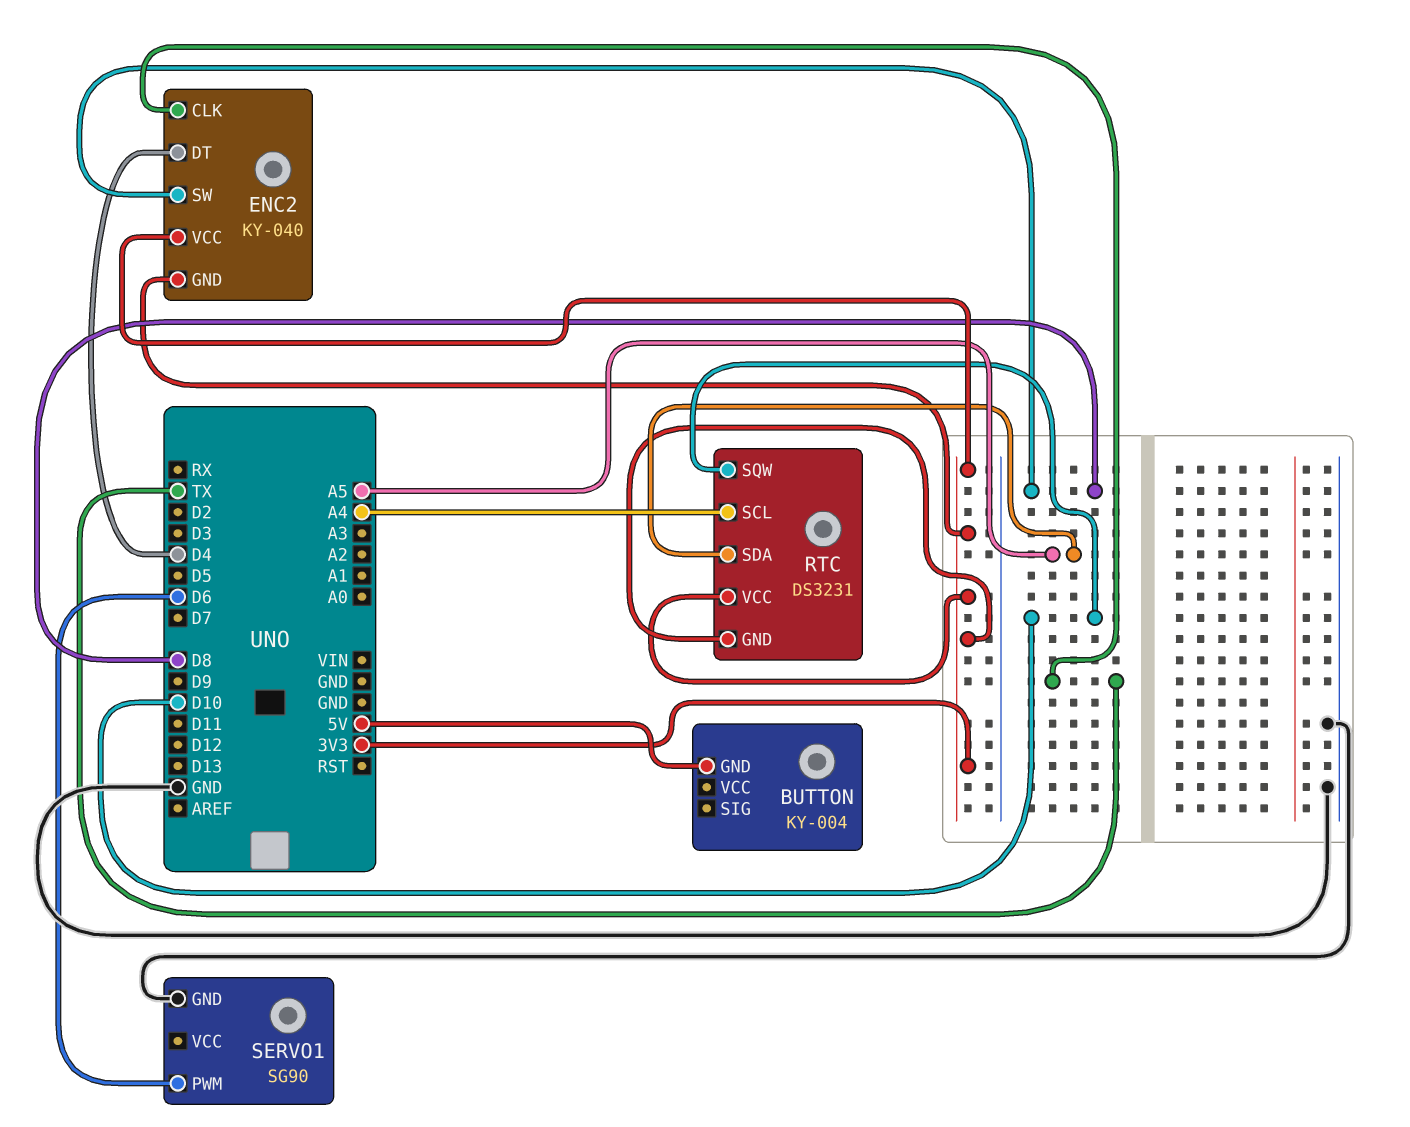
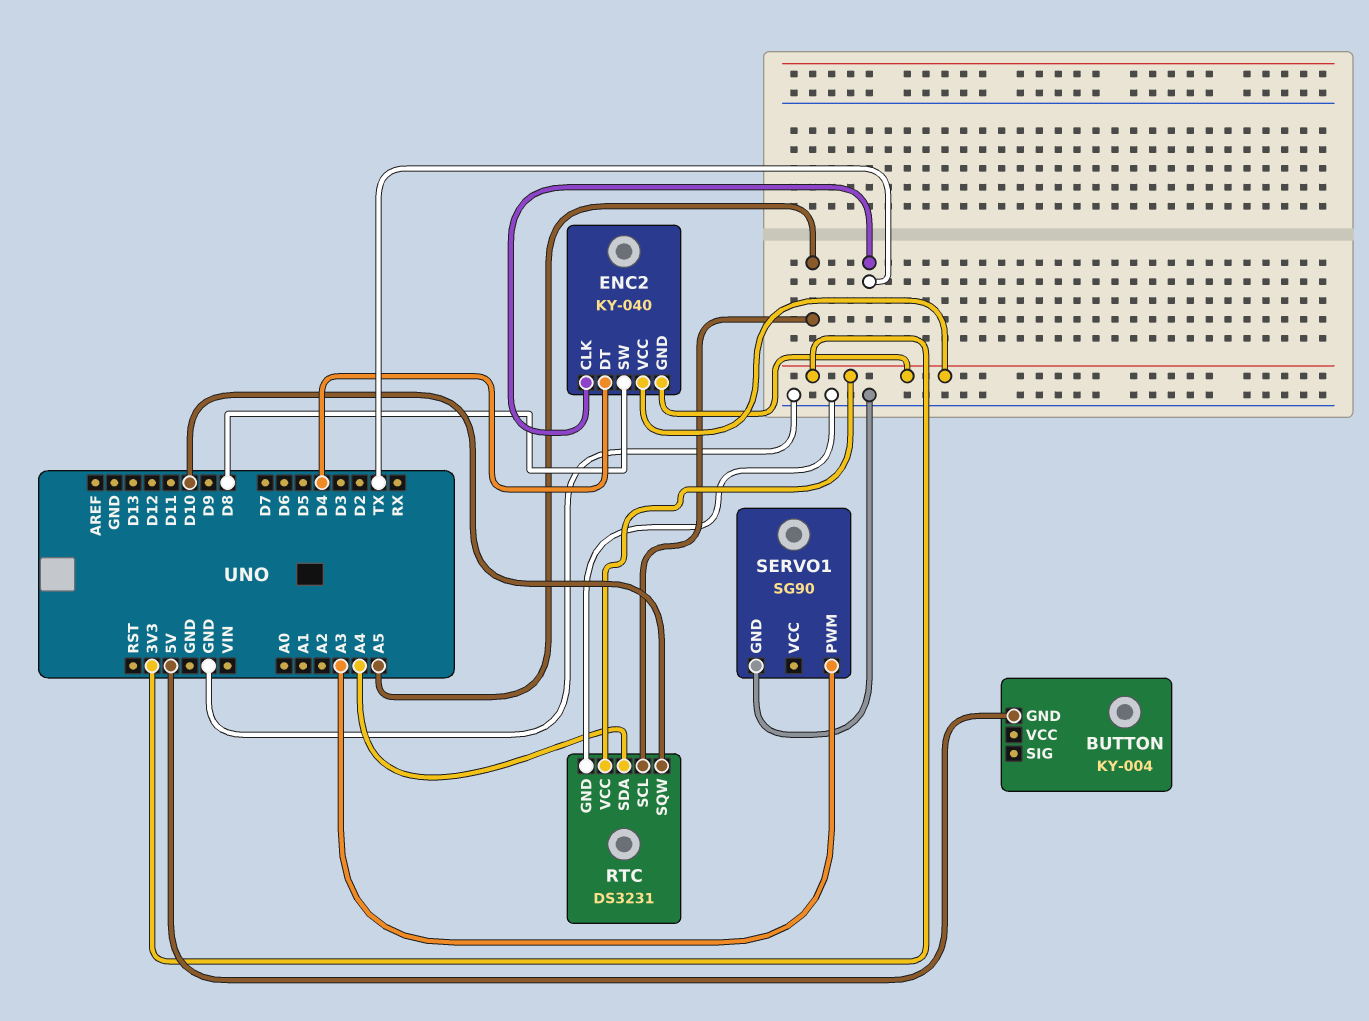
RTC pin GND: 3V3 -> GND
RTC pin SCL: A4 -> A5
RTC pin SDA: A5 -> A4
SERVO1 pin PWM: D6 -> A3

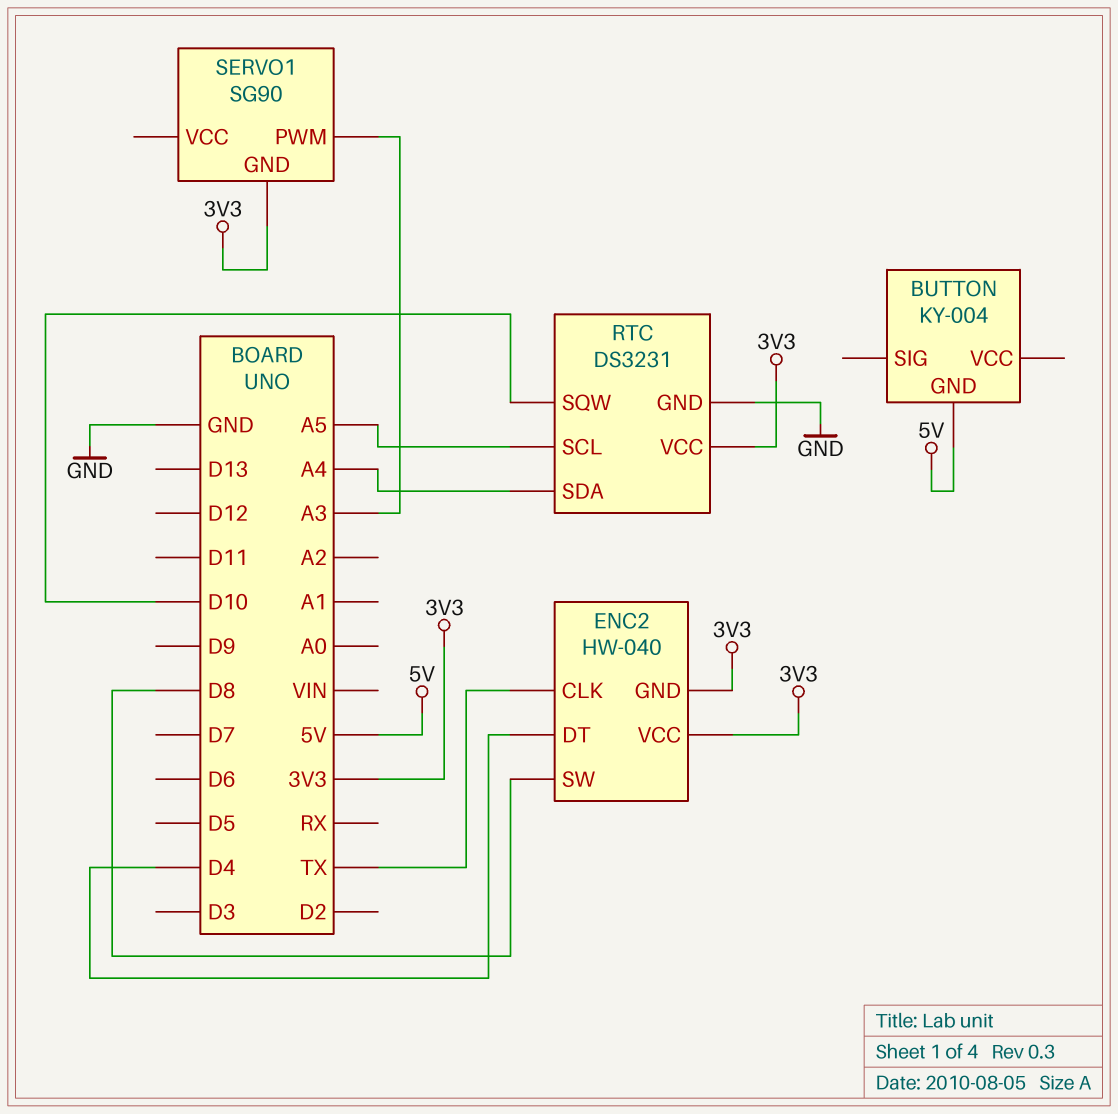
ENC2: KY-040 -> HW-040
SERVO1 pin GND: GND -> 3V3

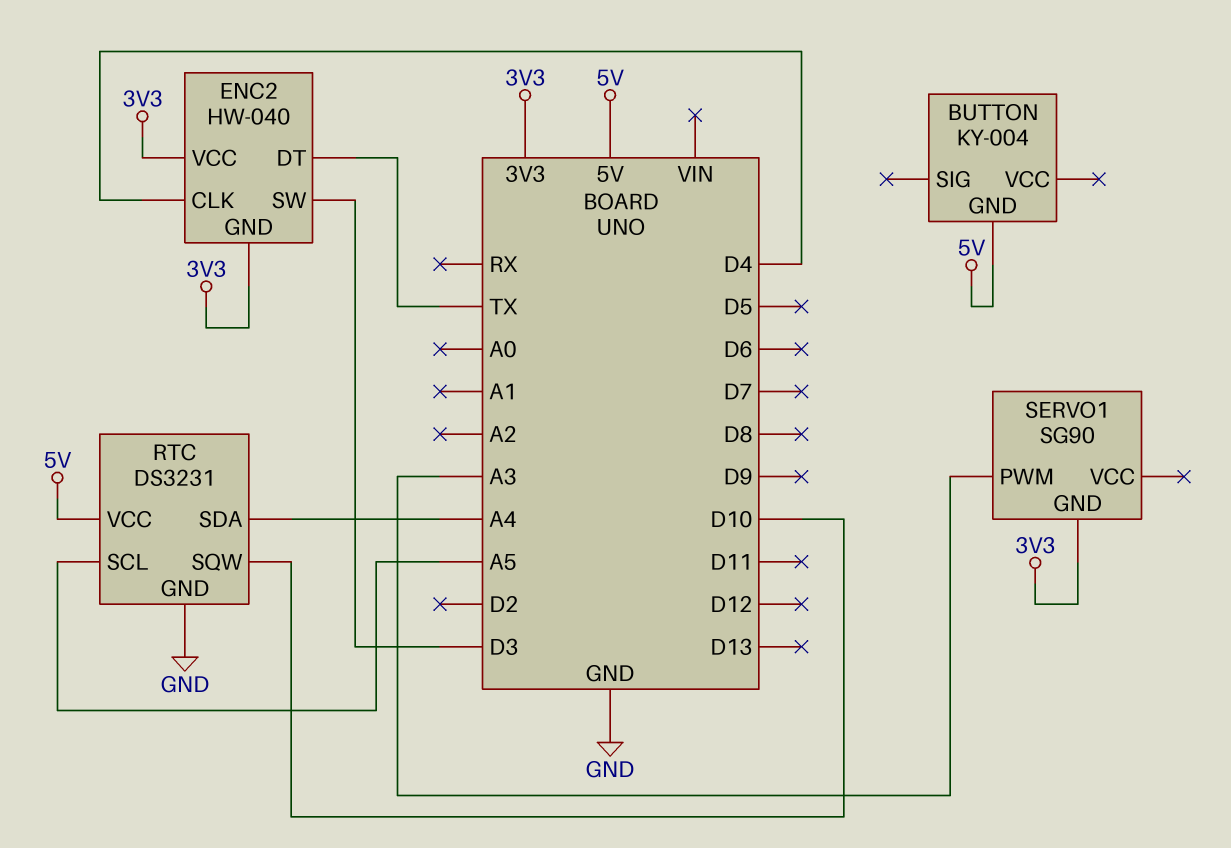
ENC2 pin CLK: TX -> D4
ENC2 pin DT: D4 -> TX
ENC2 pin SW: D8 -> D3
RTC pin VCC: 3V3 -> 5V

